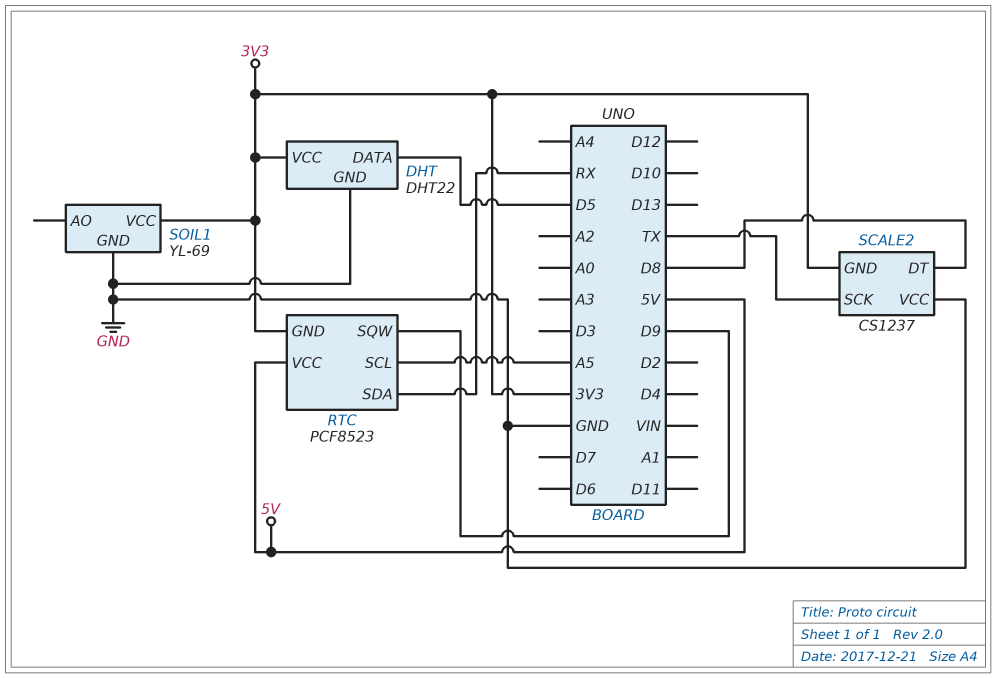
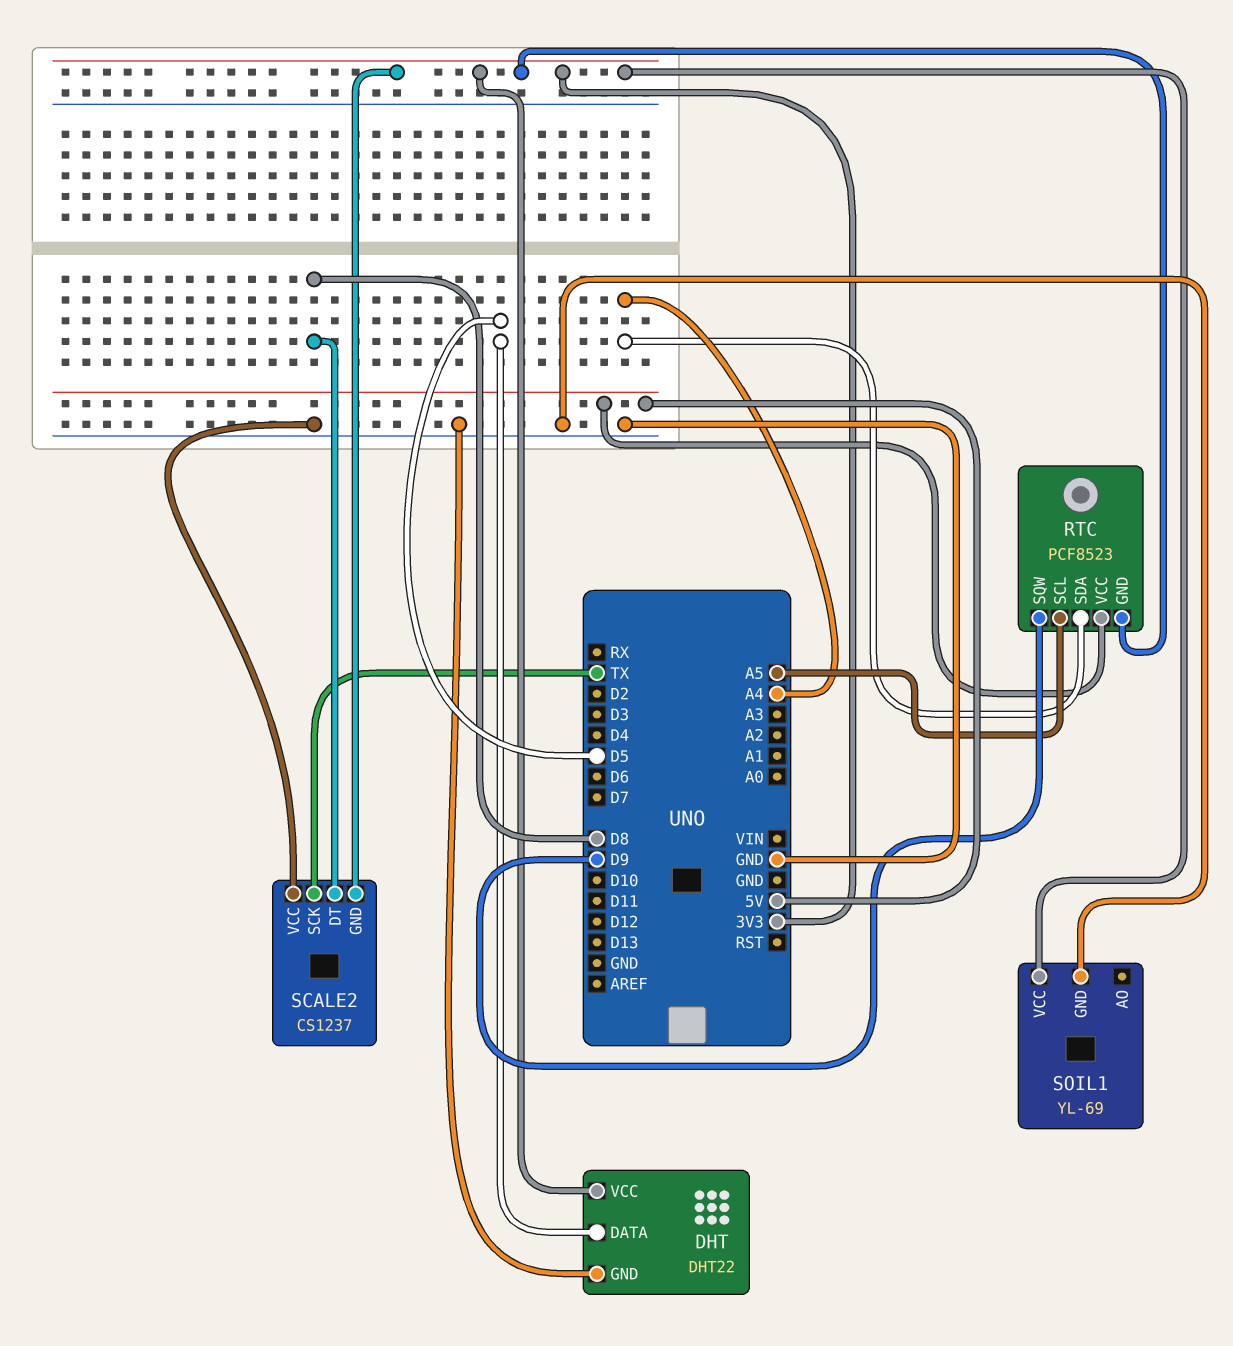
RTC pin SDA: RX -> A4

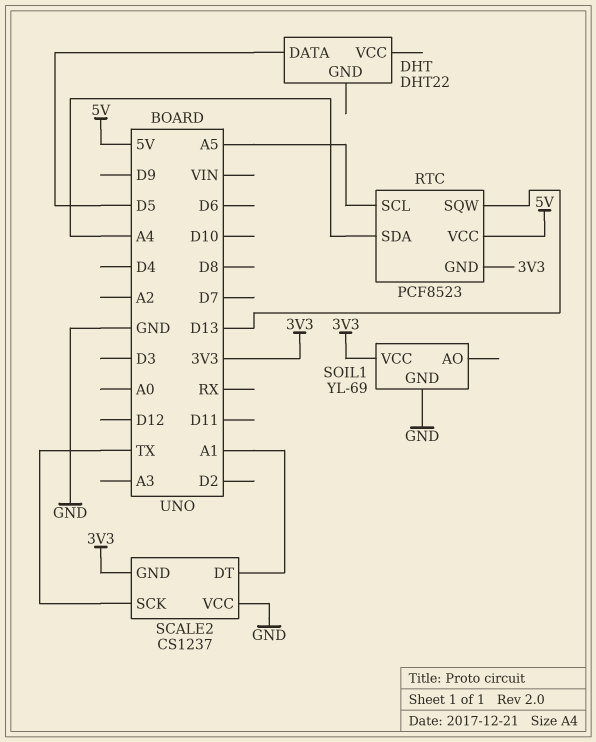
DHT pin GND: GND -> none
DHT pin VCC: 3V3 -> none
RTC pin SQW: D9 -> D13
SCALE2 pin DT: D8 -> A1

